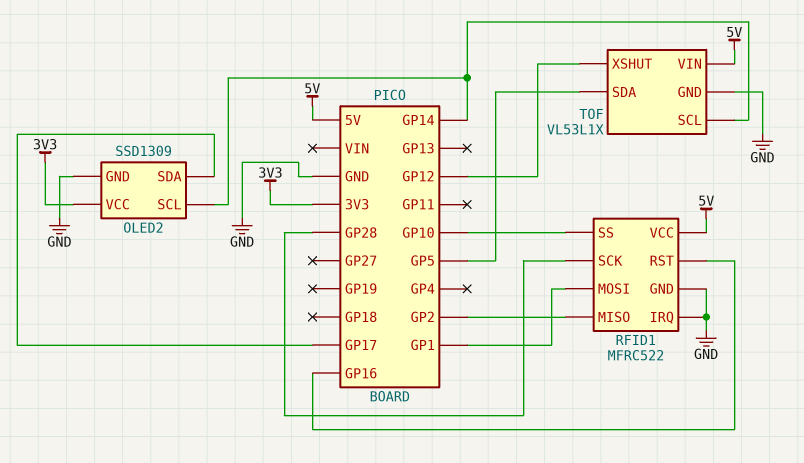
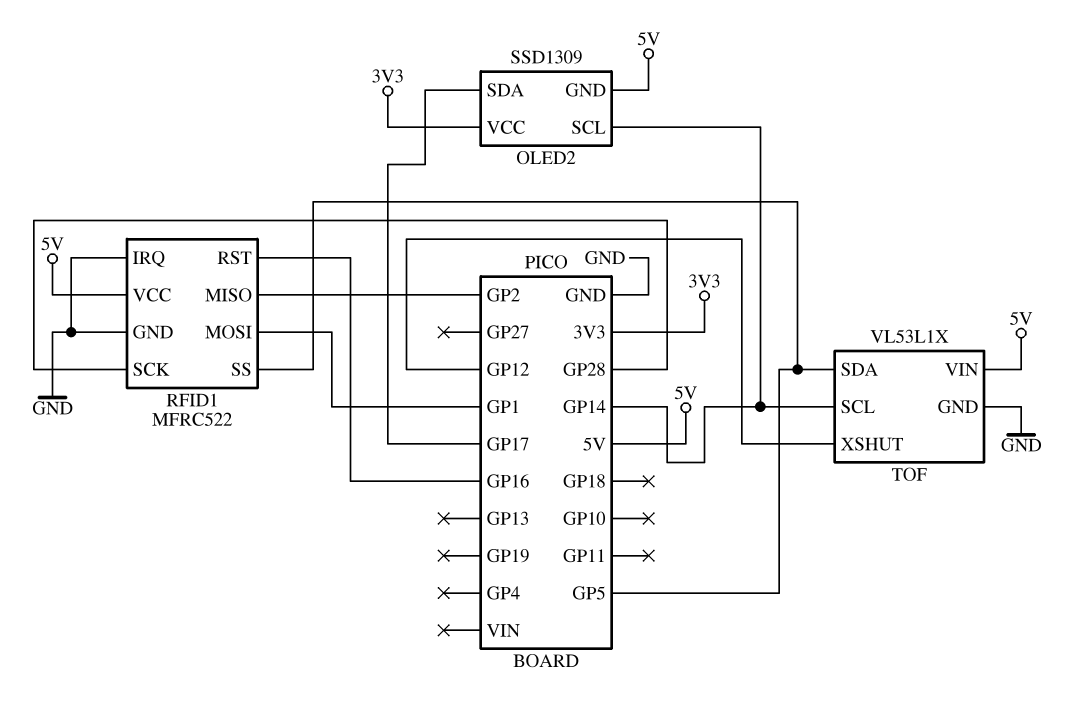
OLED2 pin GND: GND -> 5V
RFID1 pin SS: GP10 -> GP5

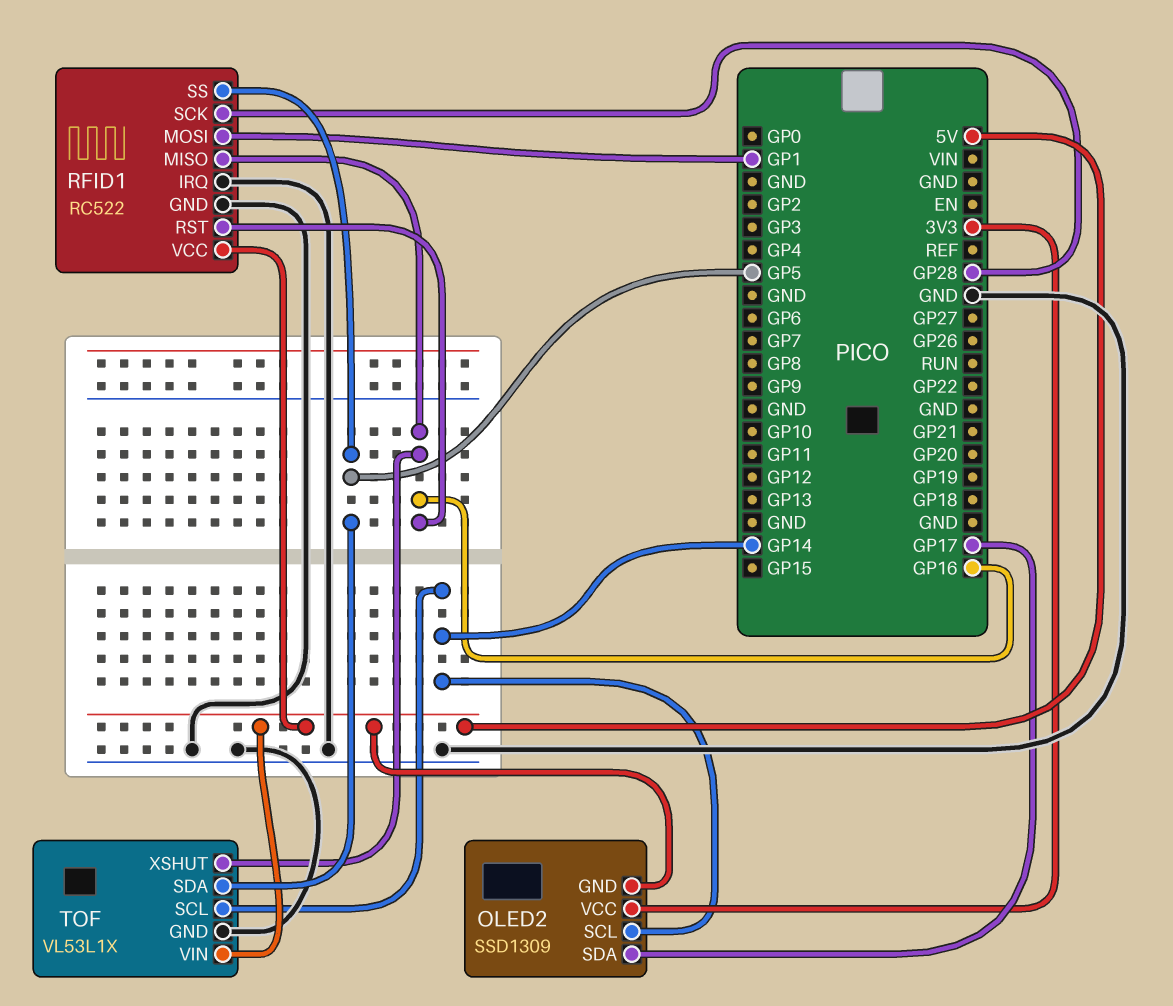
RFID1: MFRC522 -> RC522
RFID1 pin MISO: GP2 -> GP16
TOF pin XSHUT: GP12 -> GP16

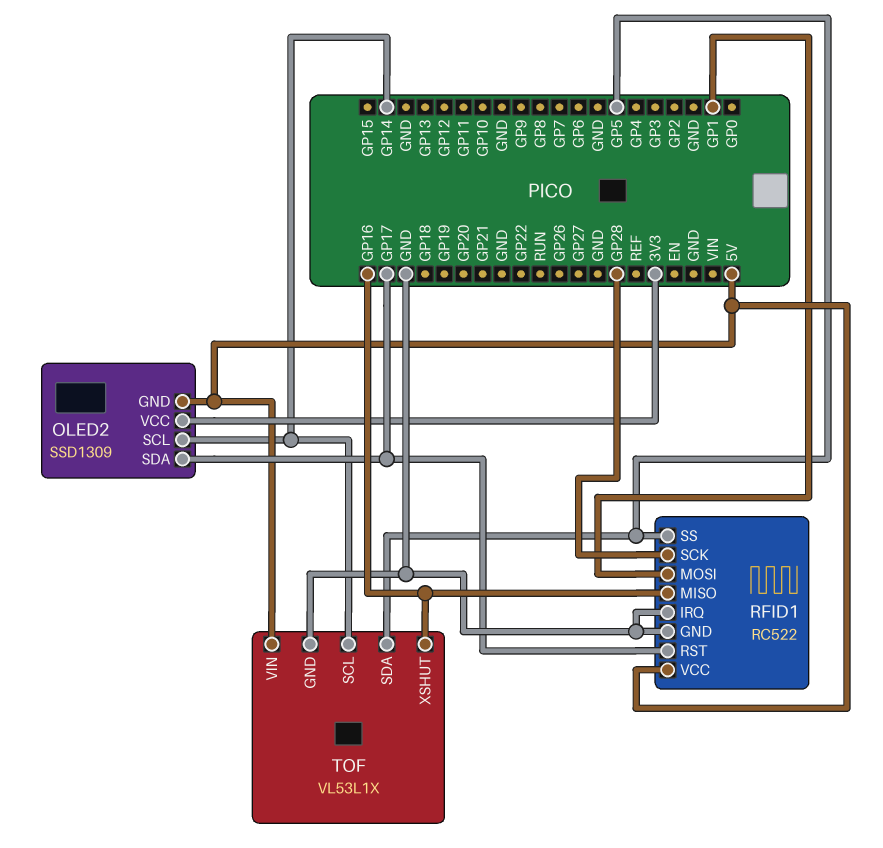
RFID1 pin RST: GP16 -> GP17

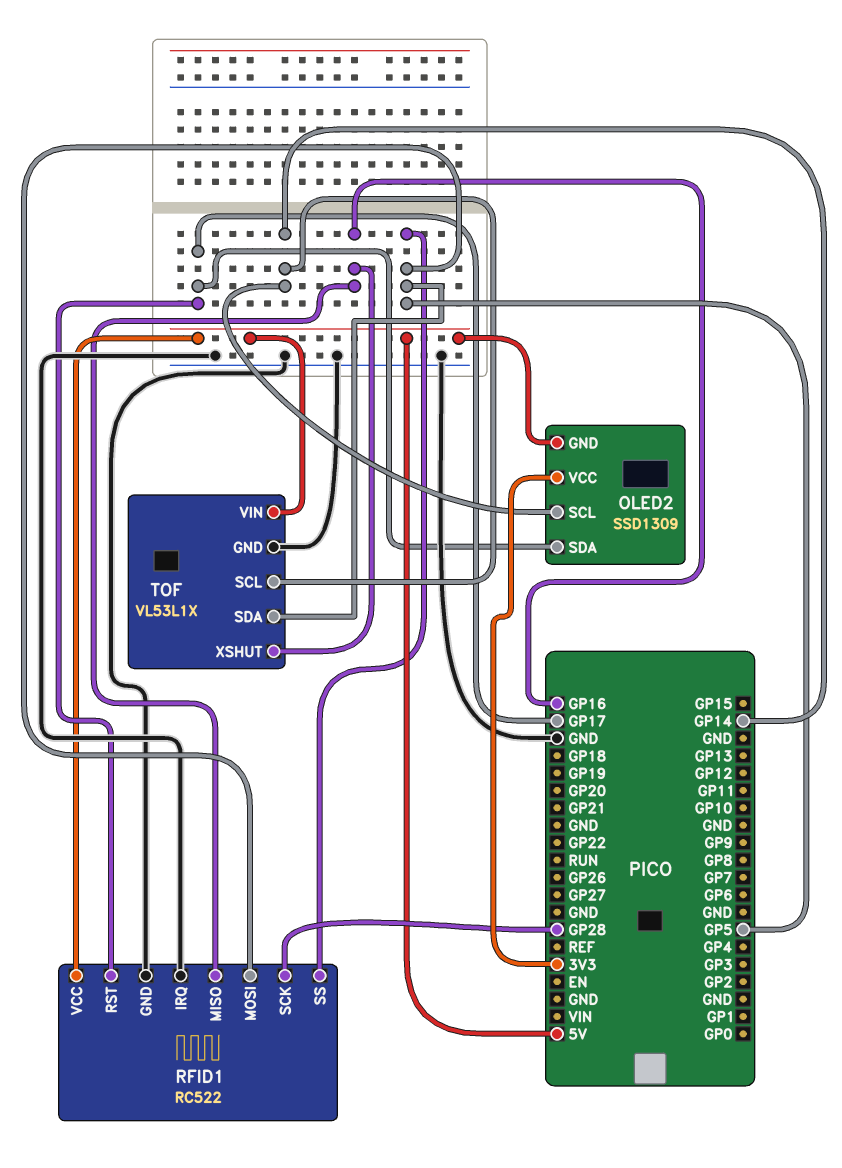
RFID1 pin MOSI: GP1 -> GP5

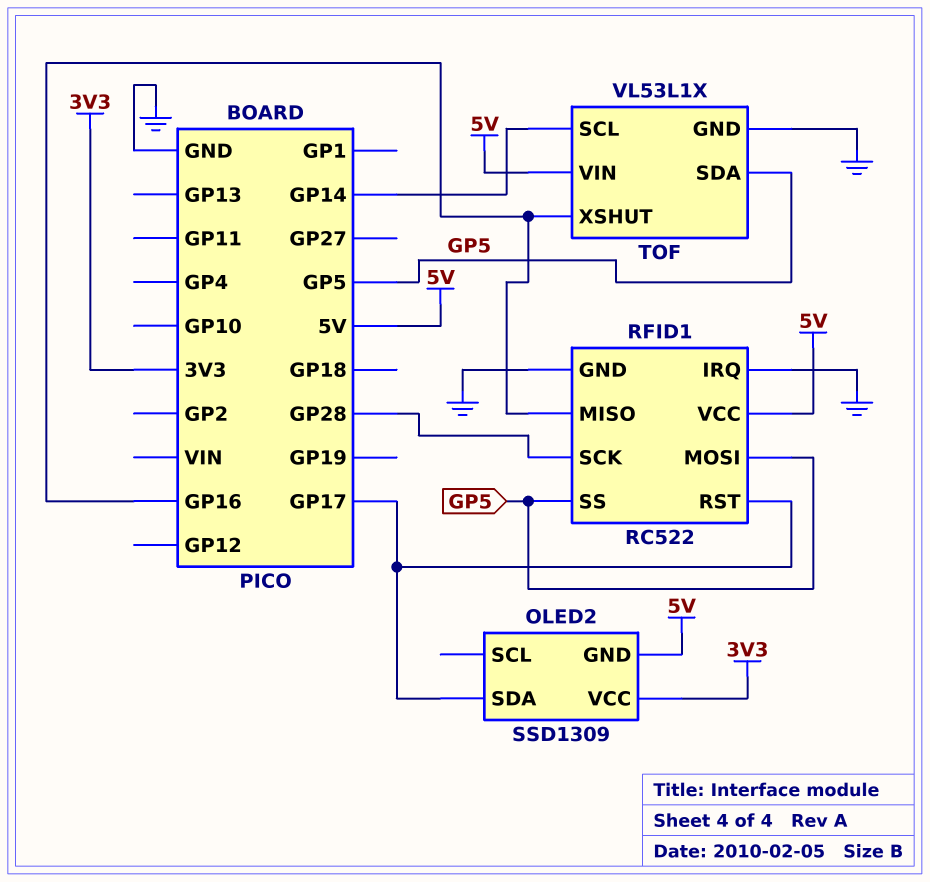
OLED2 pin SCL: GP14 -> none

